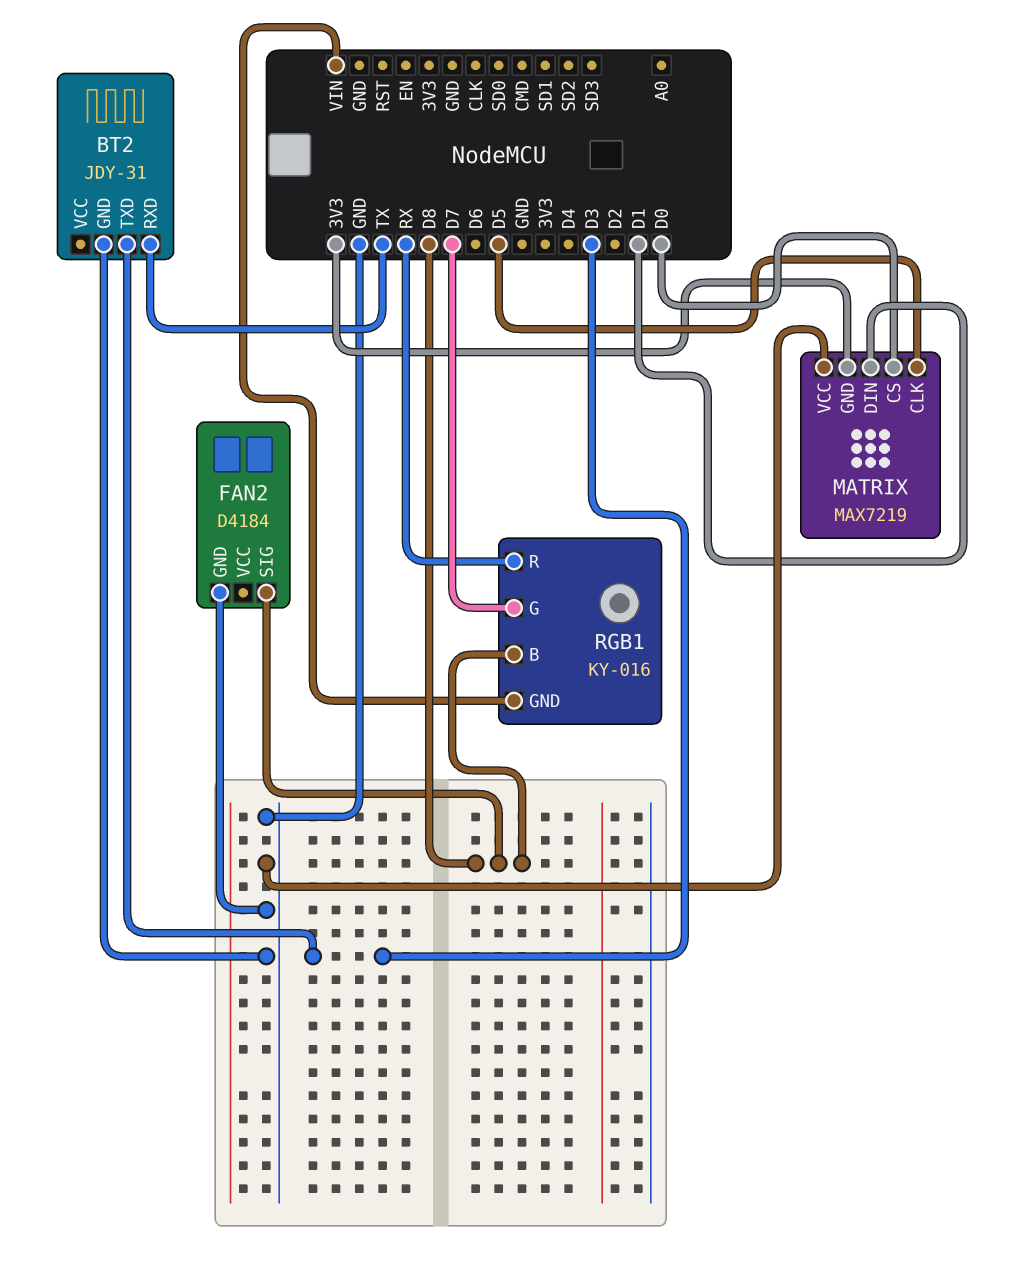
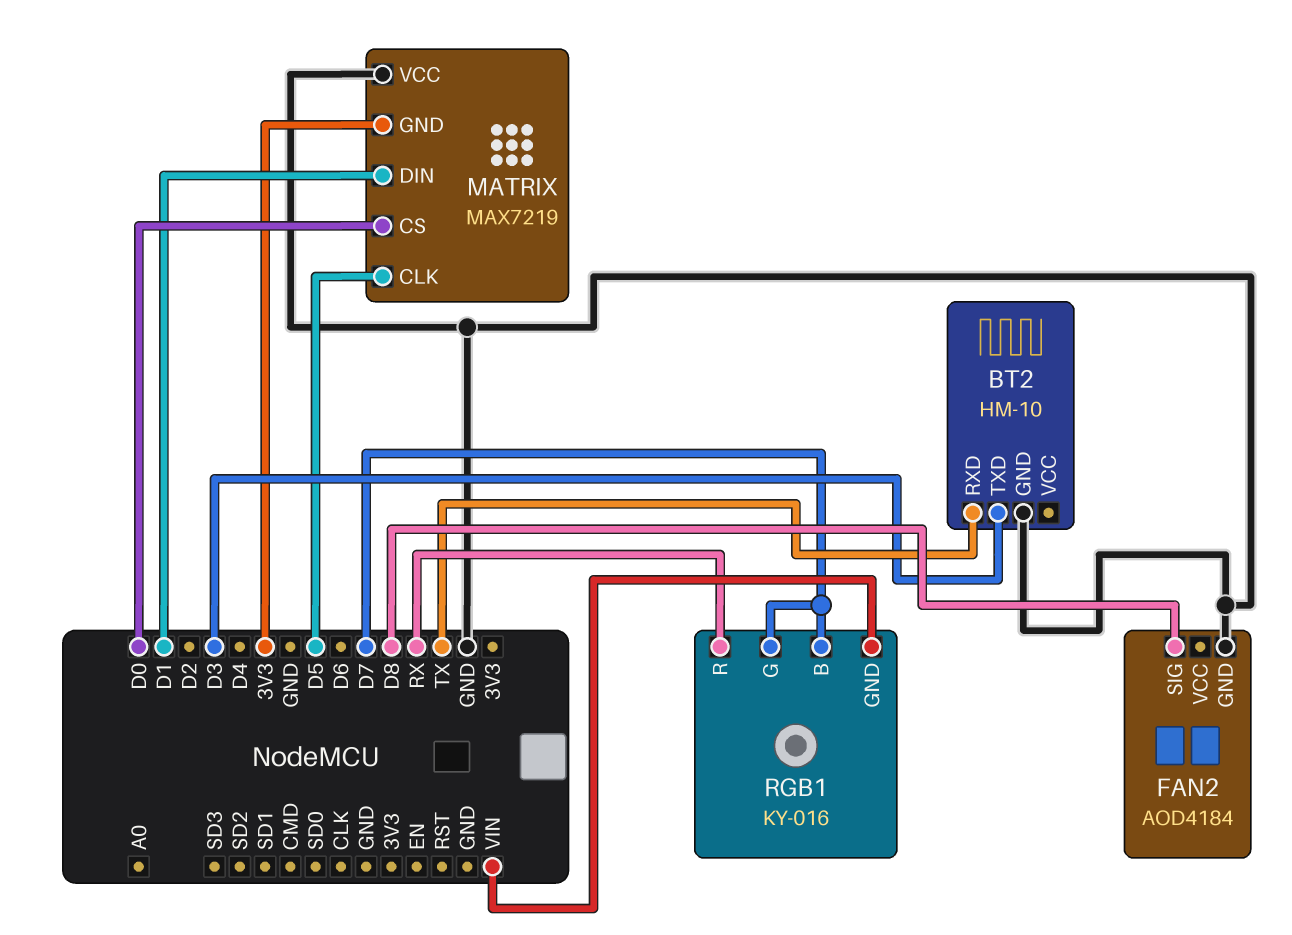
BT2: JDY-31 -> HM-10
FAN2: D4184 -> AOD4184
RGB1 pin B: D8 -> D7

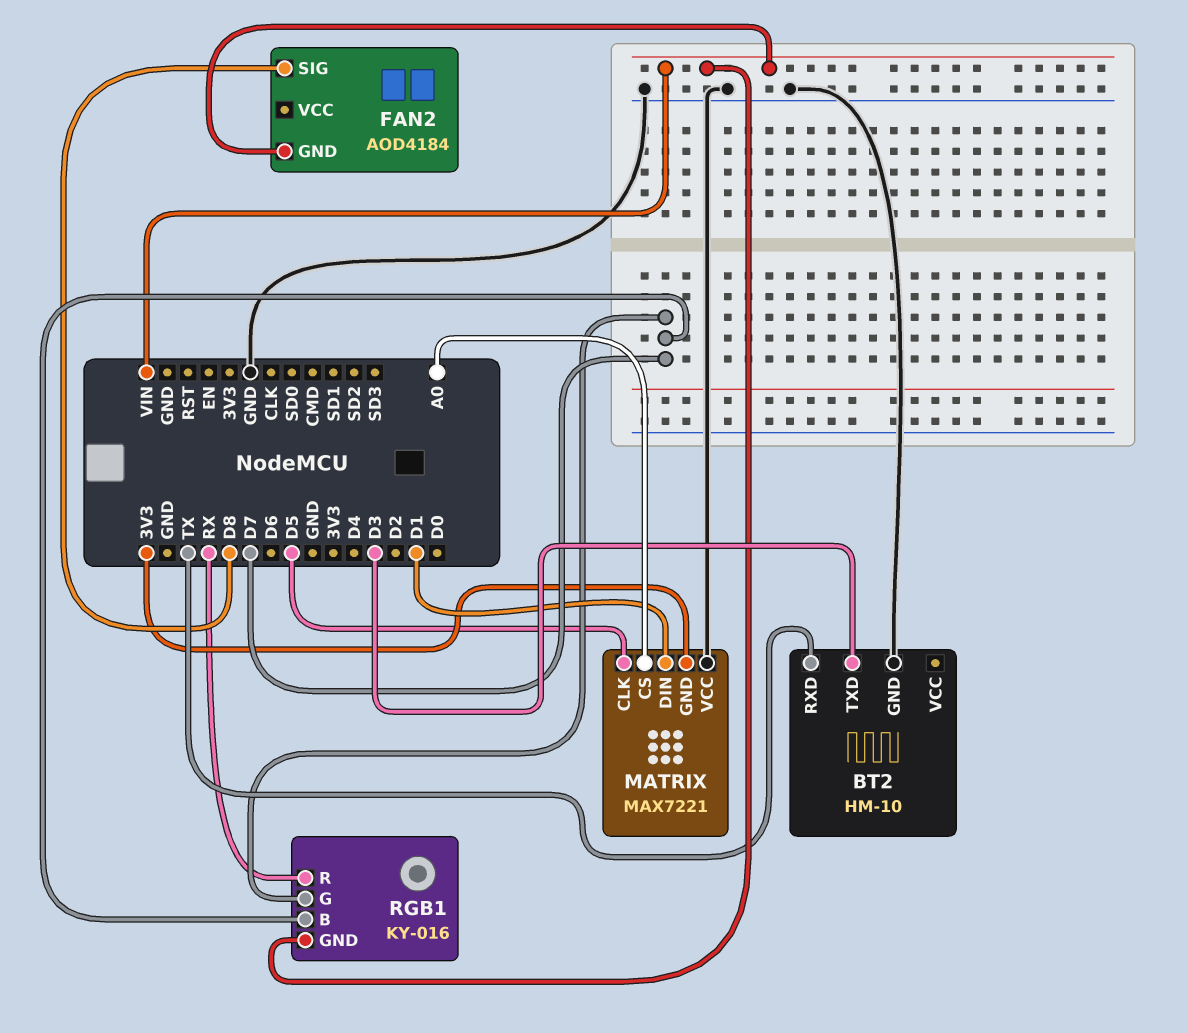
FAN2 pin GND: GND -> VIN
MATRIX: MAX7219 -> MAX7221
MATRIX pin CS: D0 -> A0

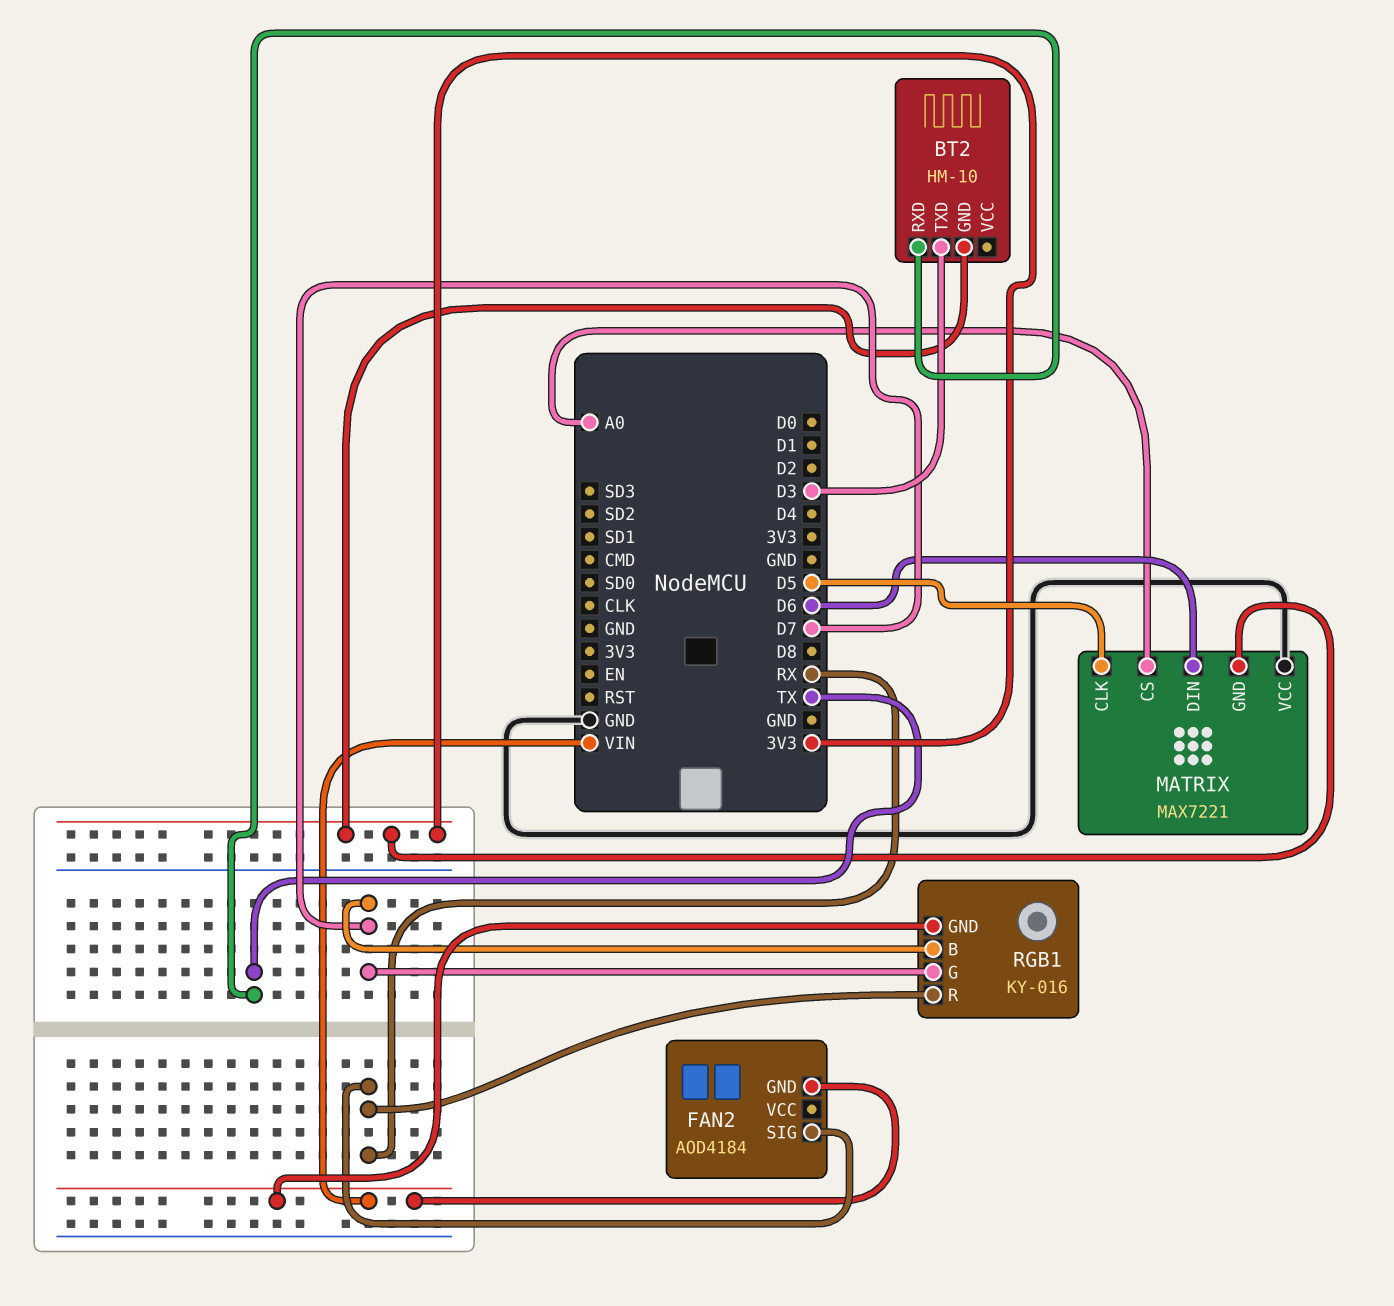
BT2 pin GND: GND -> 3V3
FAN2 pin SIG: D8 -> RX
MATRIX pin DIN: D1 -> D6

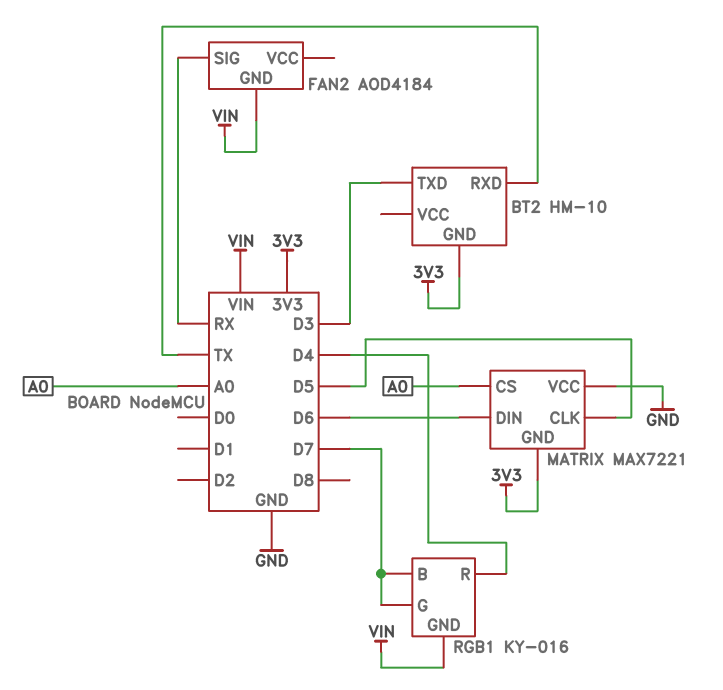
RGB1 pin R: RX -> D4

